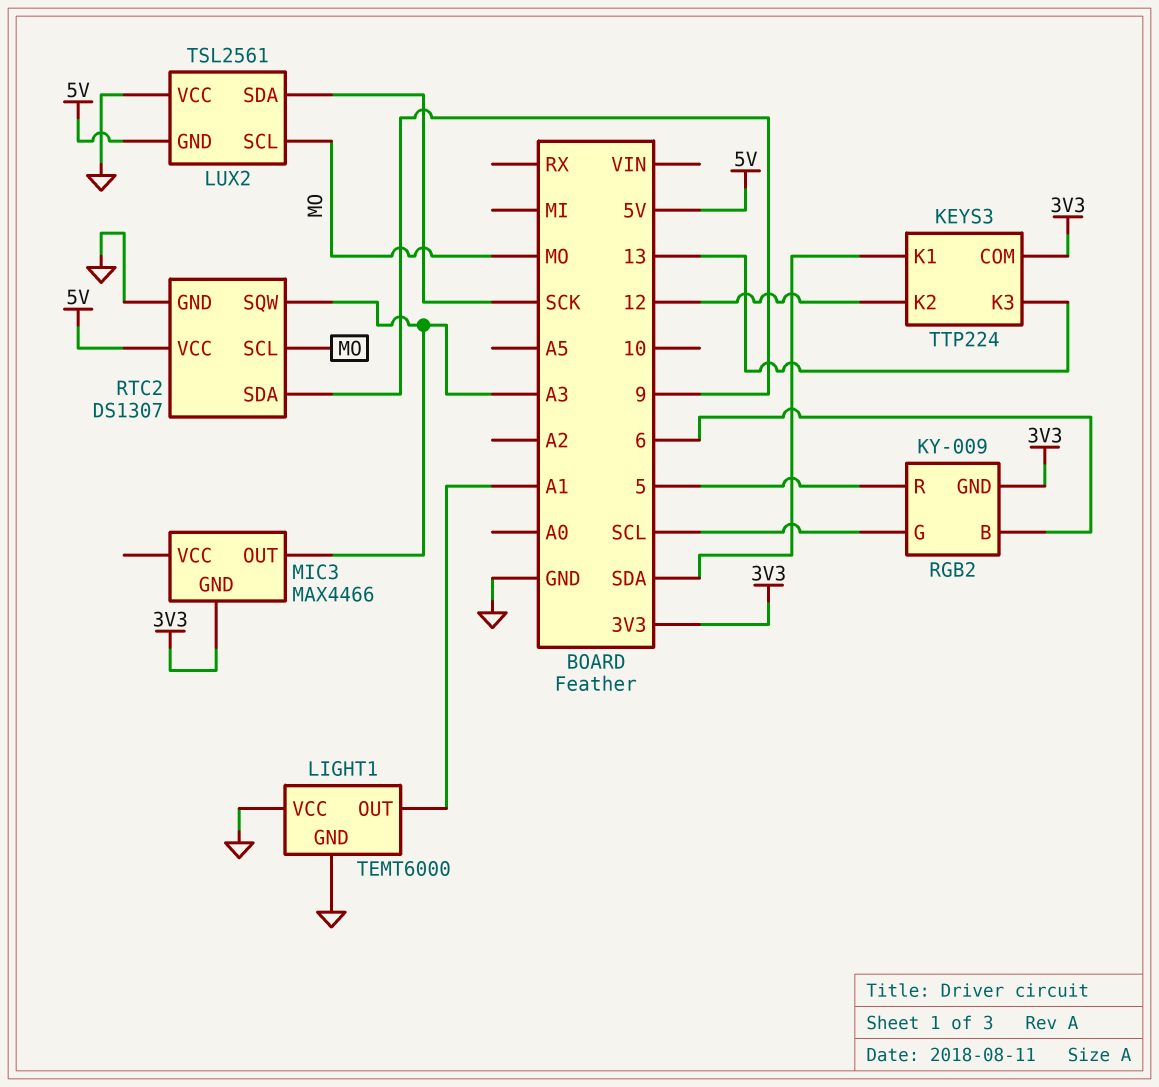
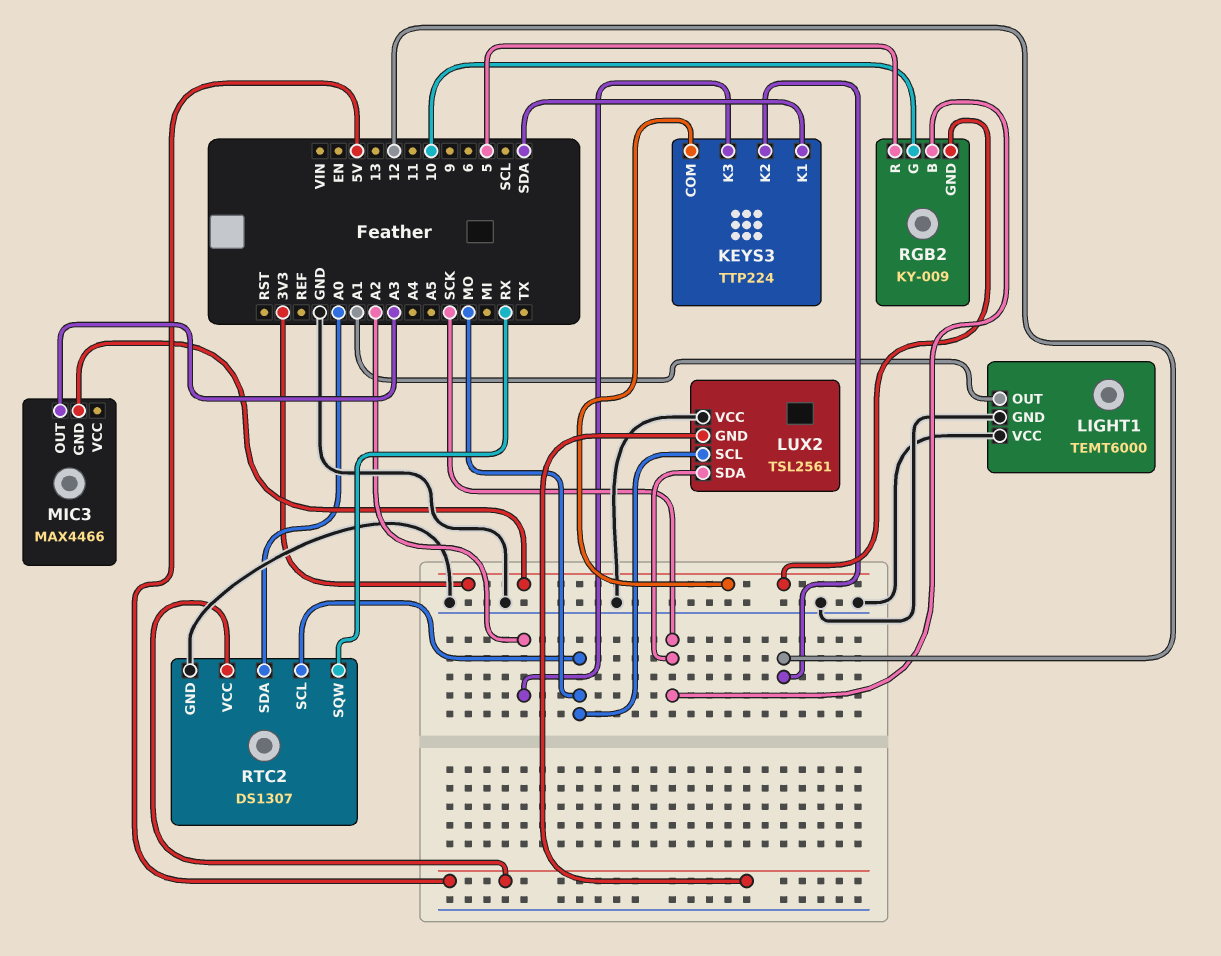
KEYS3 pin K3: 13 -> A2
RGB2 pin B: 6 -> SCK
RGB2 pin G: SCL -> 10
RTC2 pin SDA: 9 -> A0
RTC2 pin SQW: A3 -> RX

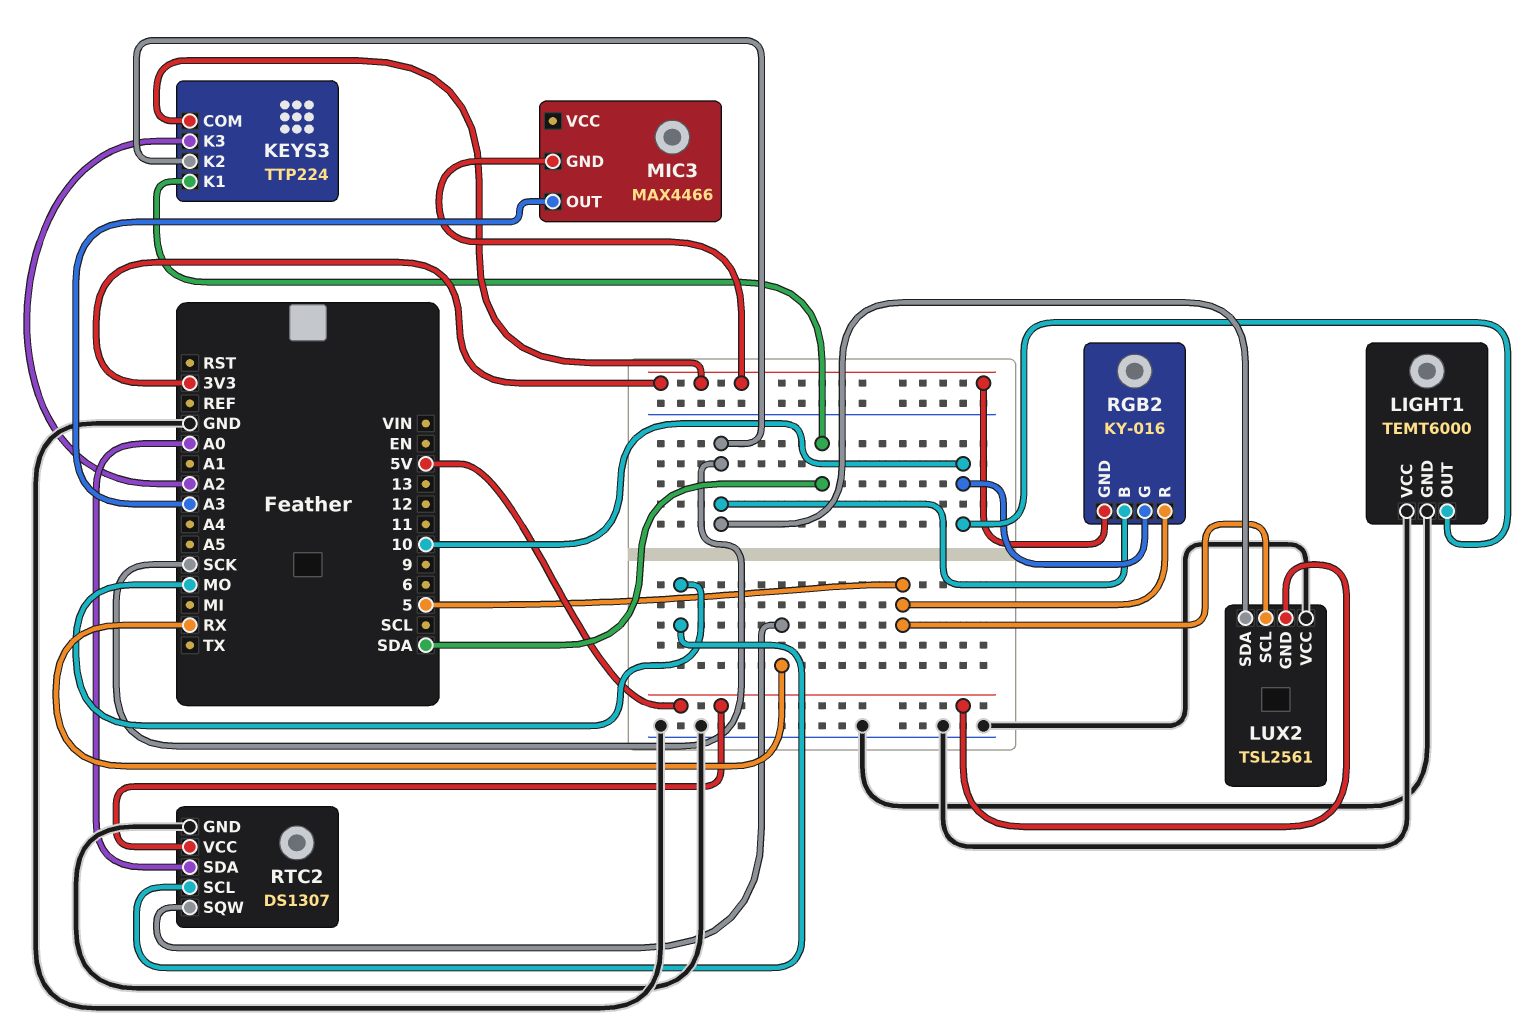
KEYS3 pin K2: 12 -> SCK
LIGHT1 pin OUT: A1 -> 10
LUX2 pin SCL: MO -> 5
RGB2: KY-009 -> KY-016

